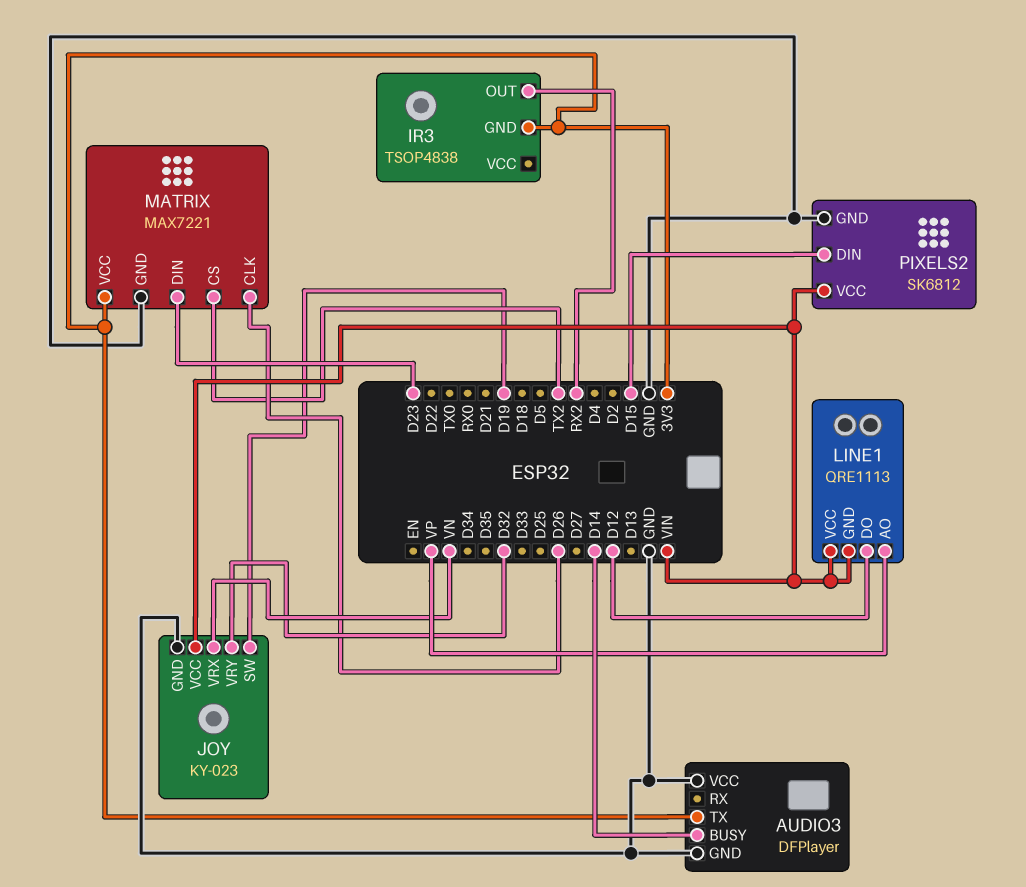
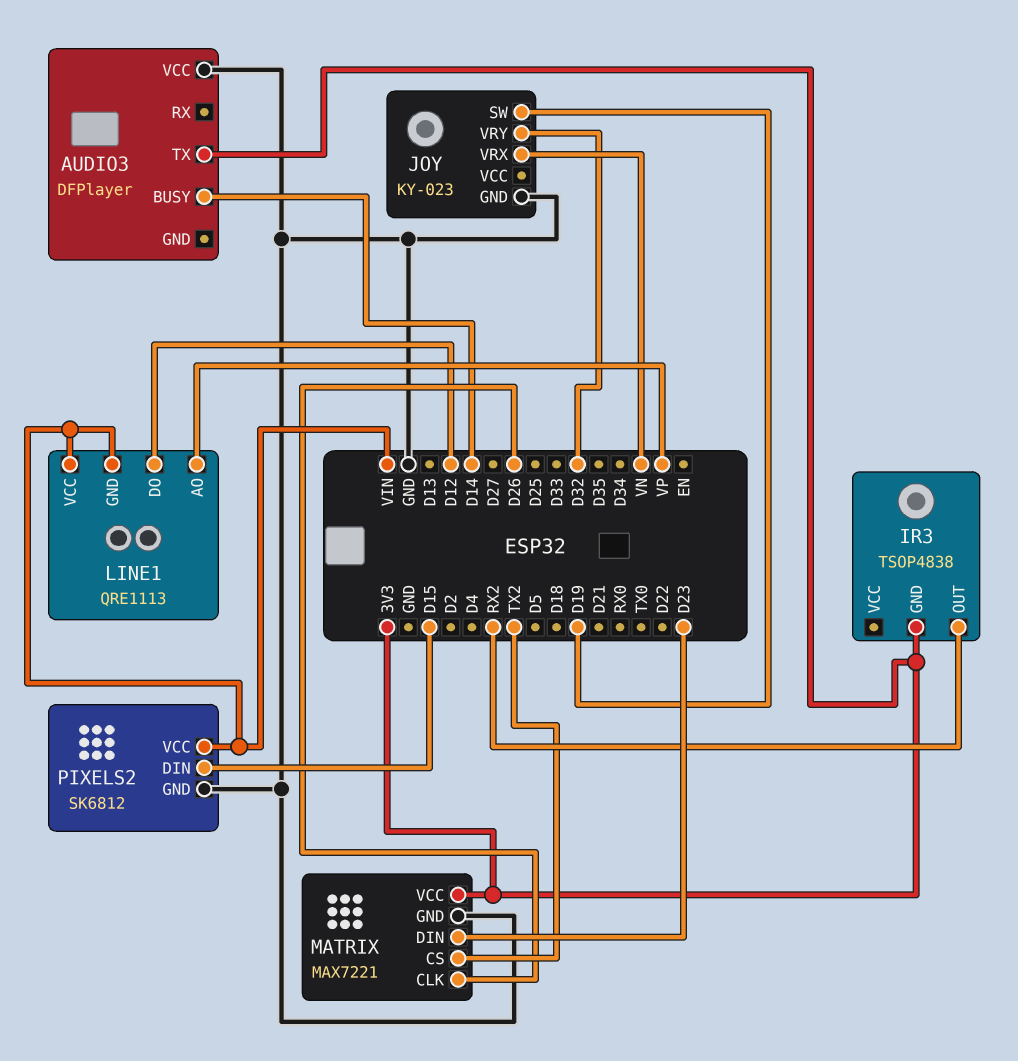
AUDIO3 pin GND: GND -> none
JOY pin VCC: VIN -> none

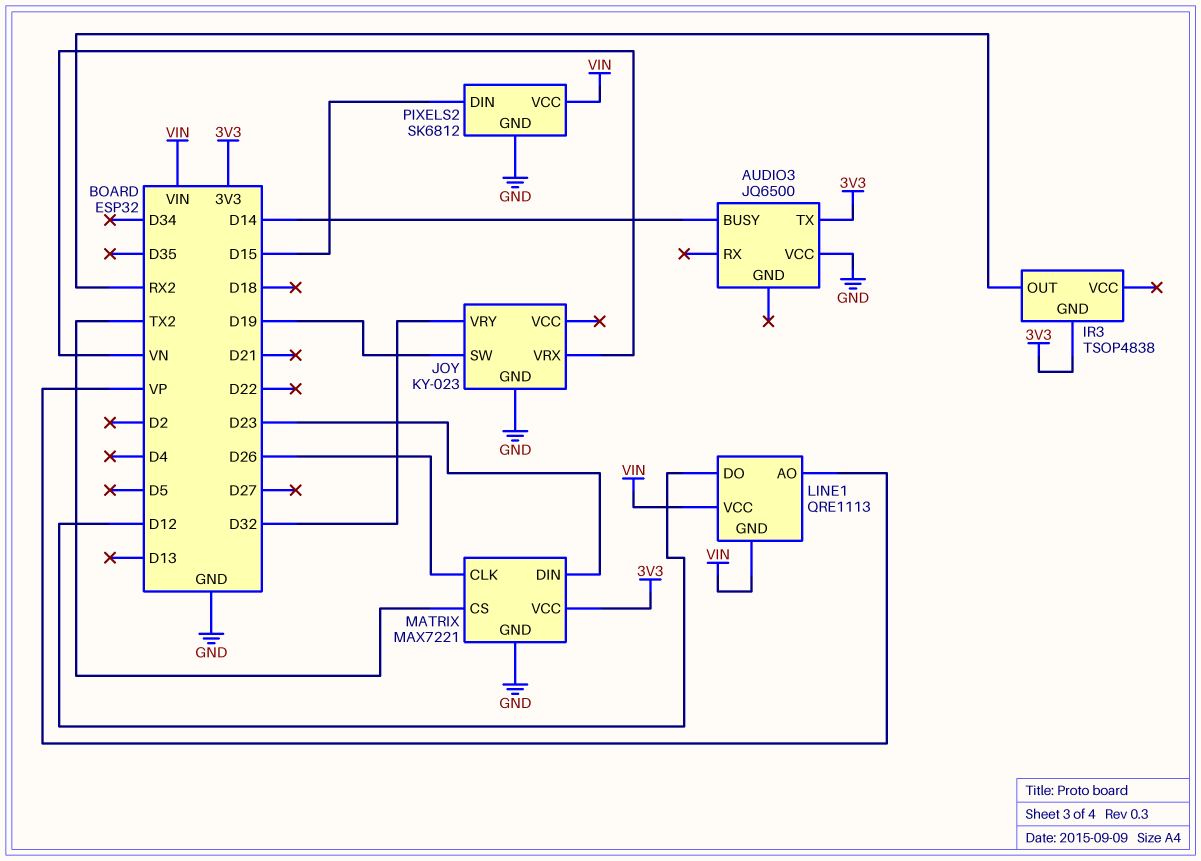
AUDIO3: DFPlayer -> JQ6500

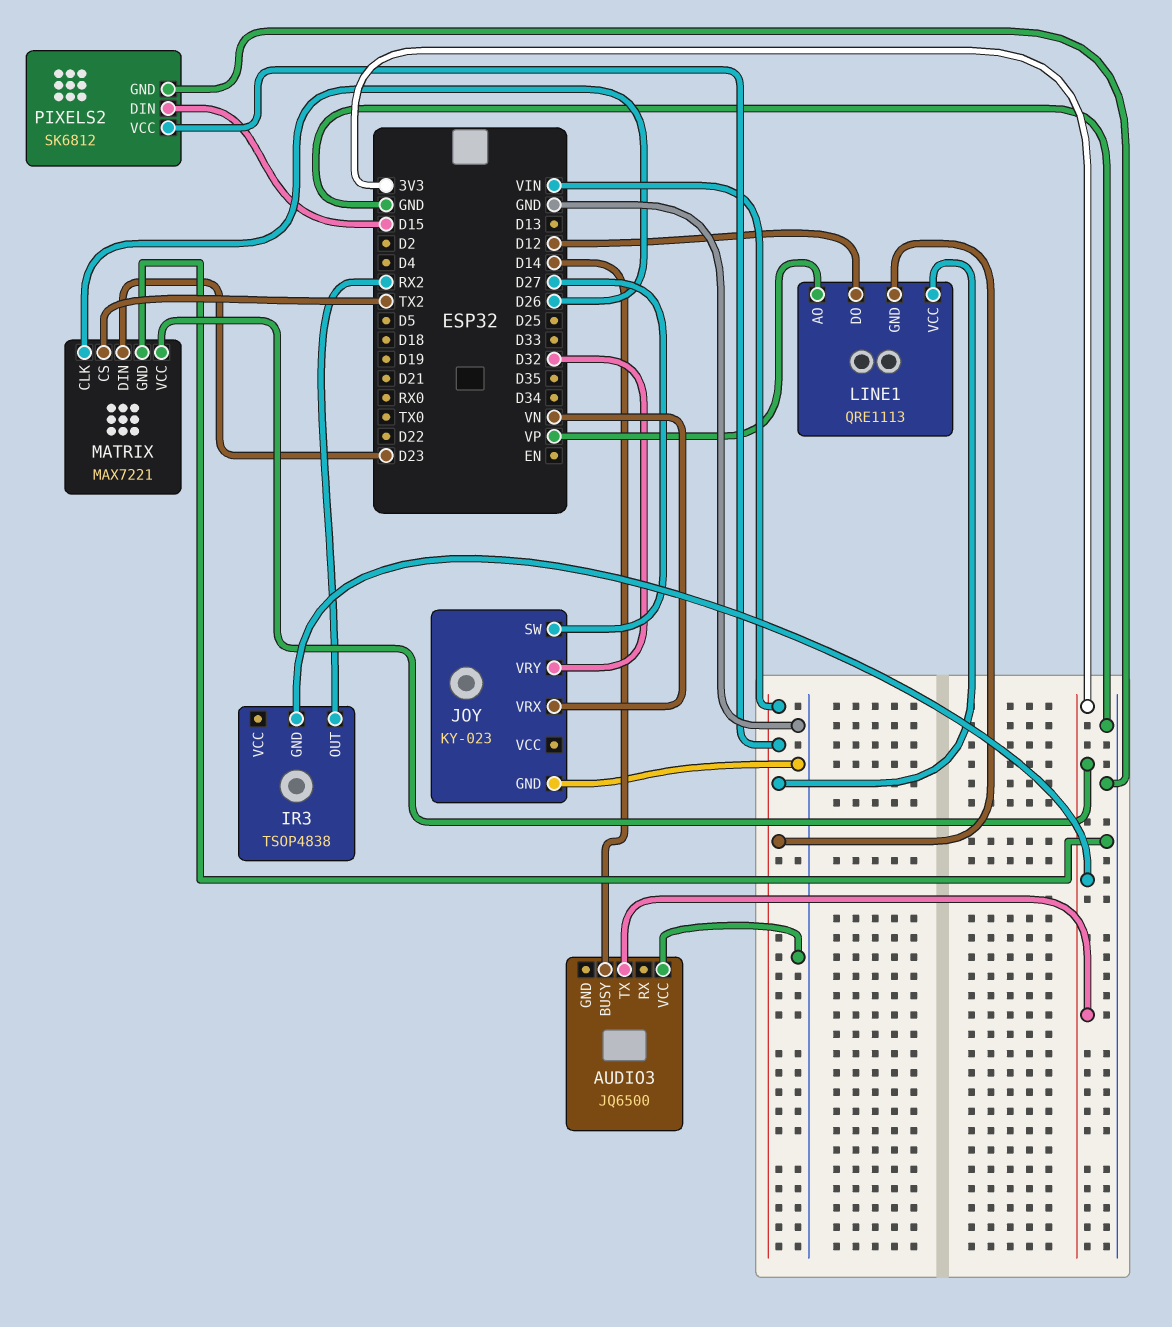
JOY pin SW: D19 -> D27

